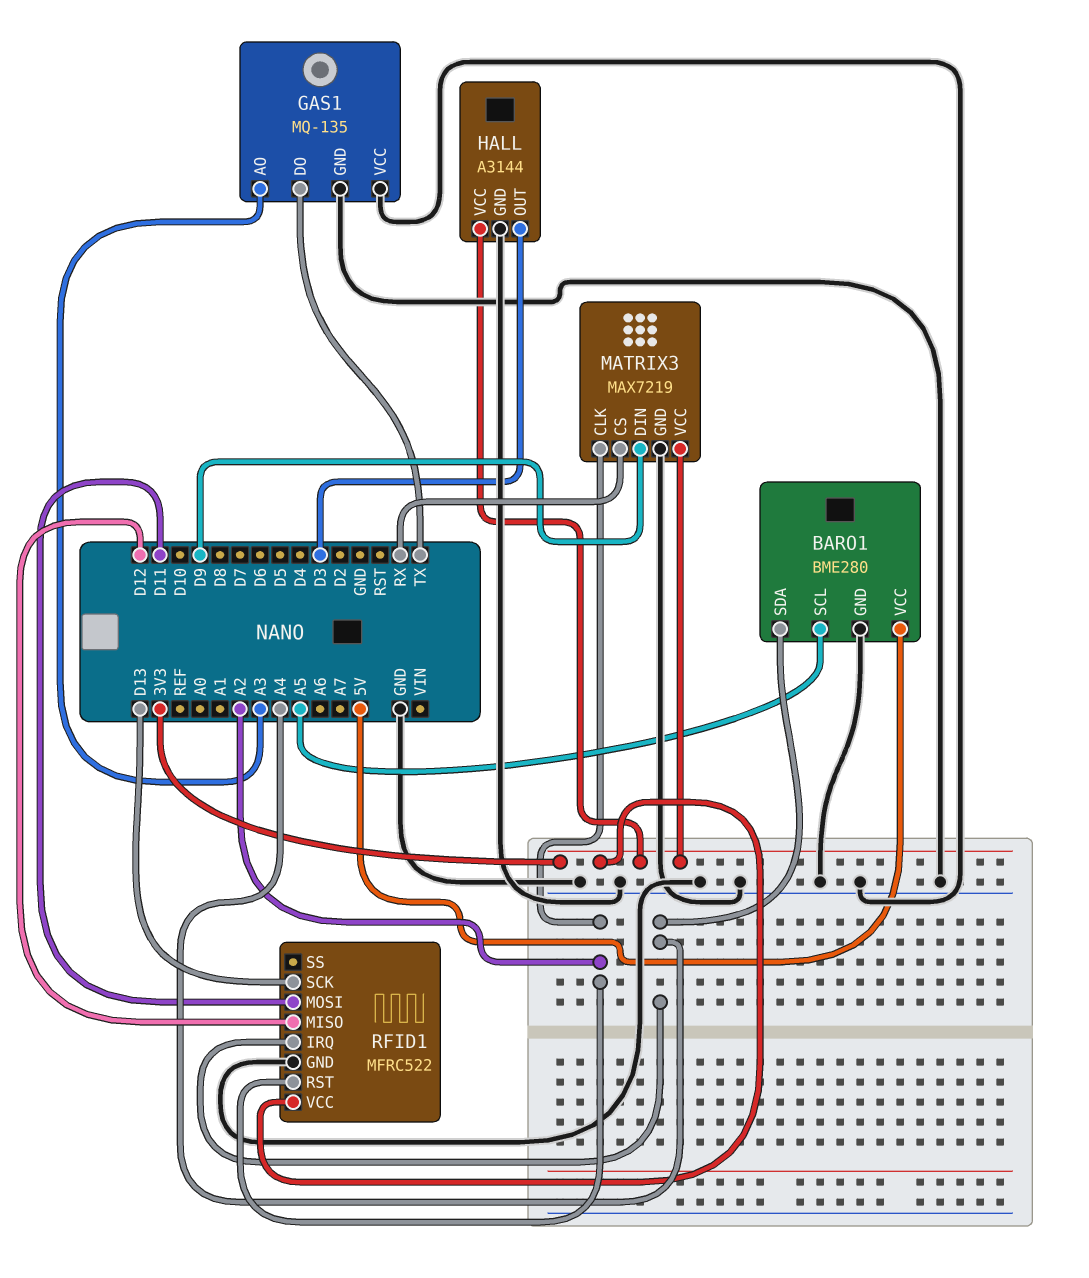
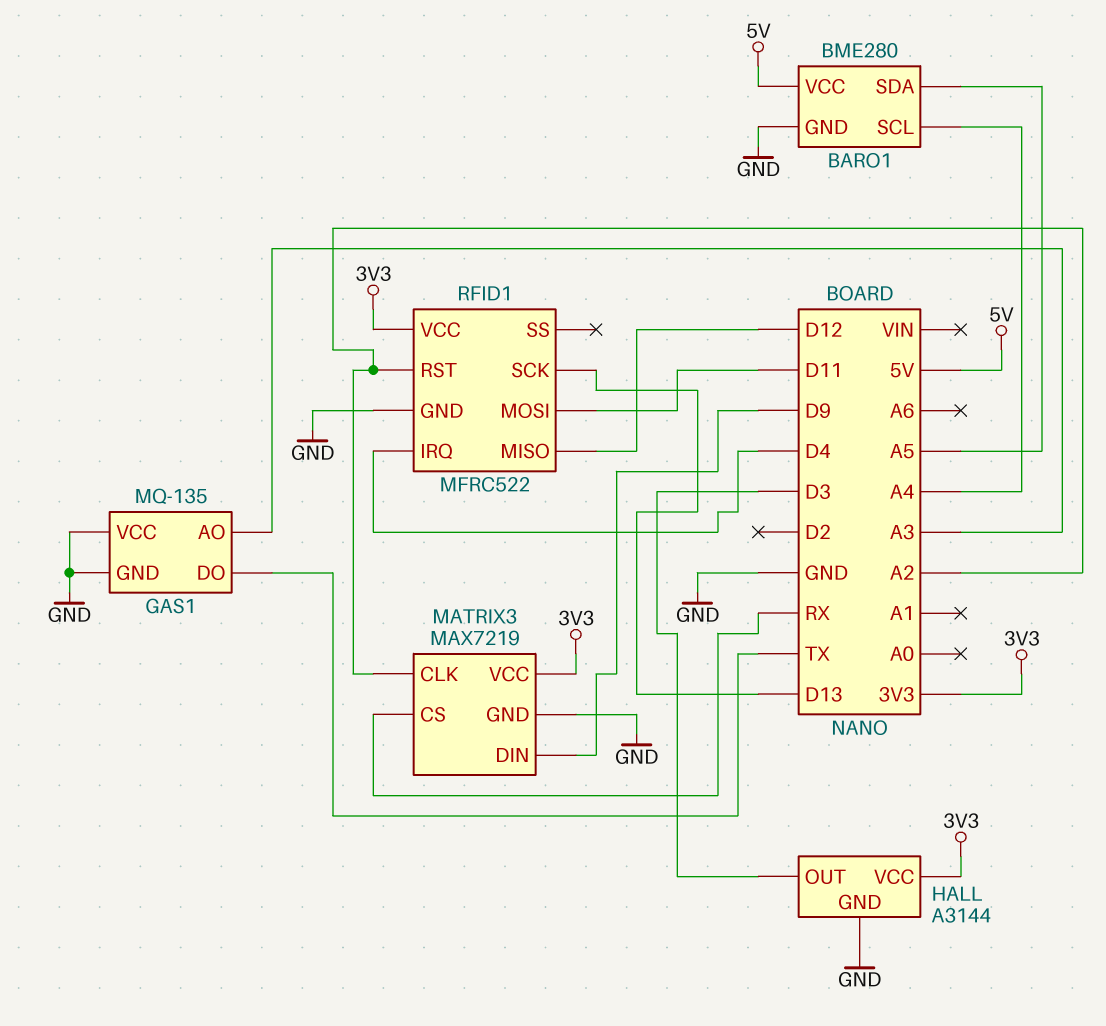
BARO1 pin SCL: A5 -> A4
BARO1 pin SDA: A4 -> A5
RFID1 pin IRQ: A4 -> D4

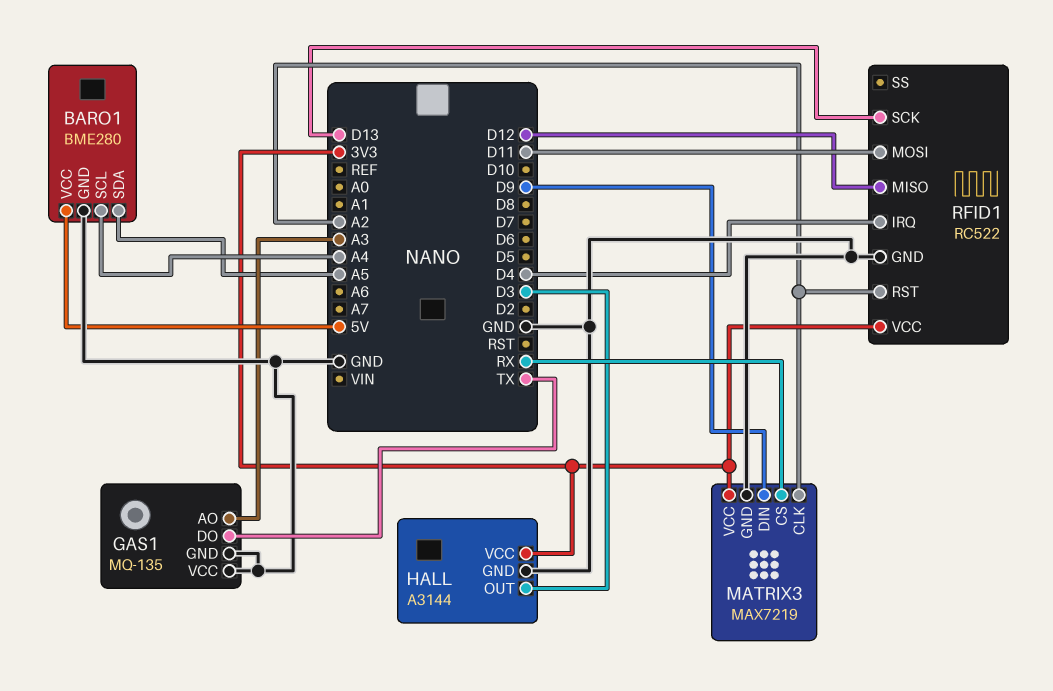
RFID1: MFRC522 -> RC522

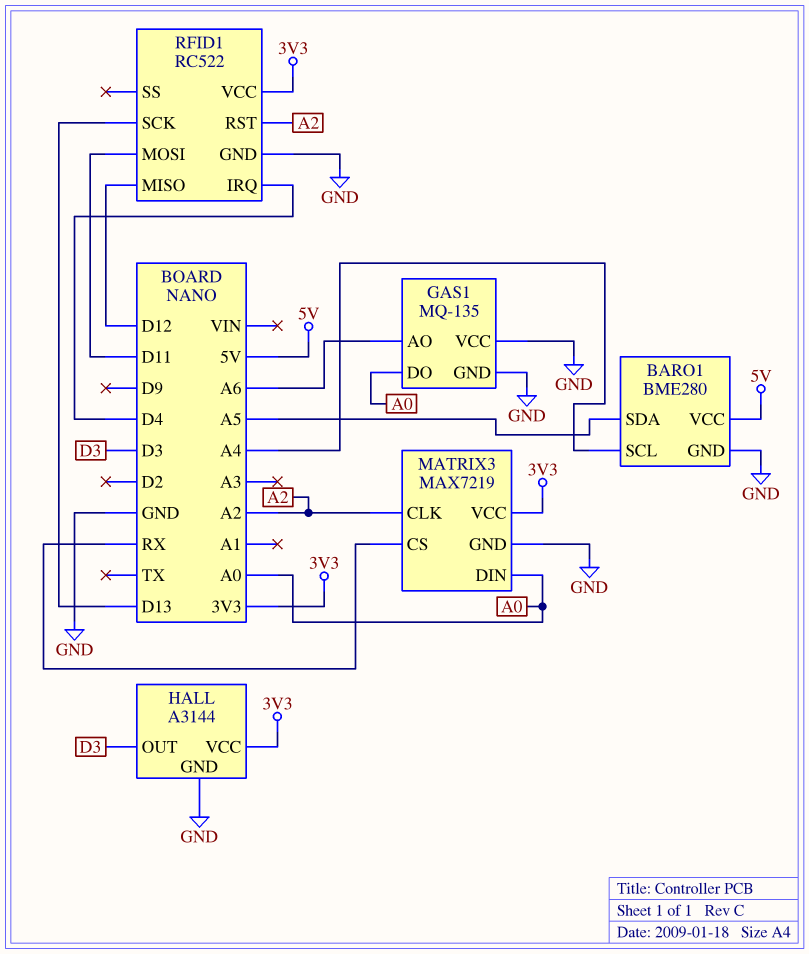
GAS1 pin AO: A3 -> A6
GAS1 pin DO: TX -> A0
MATRIX3 pin DIN: D9 -> A0

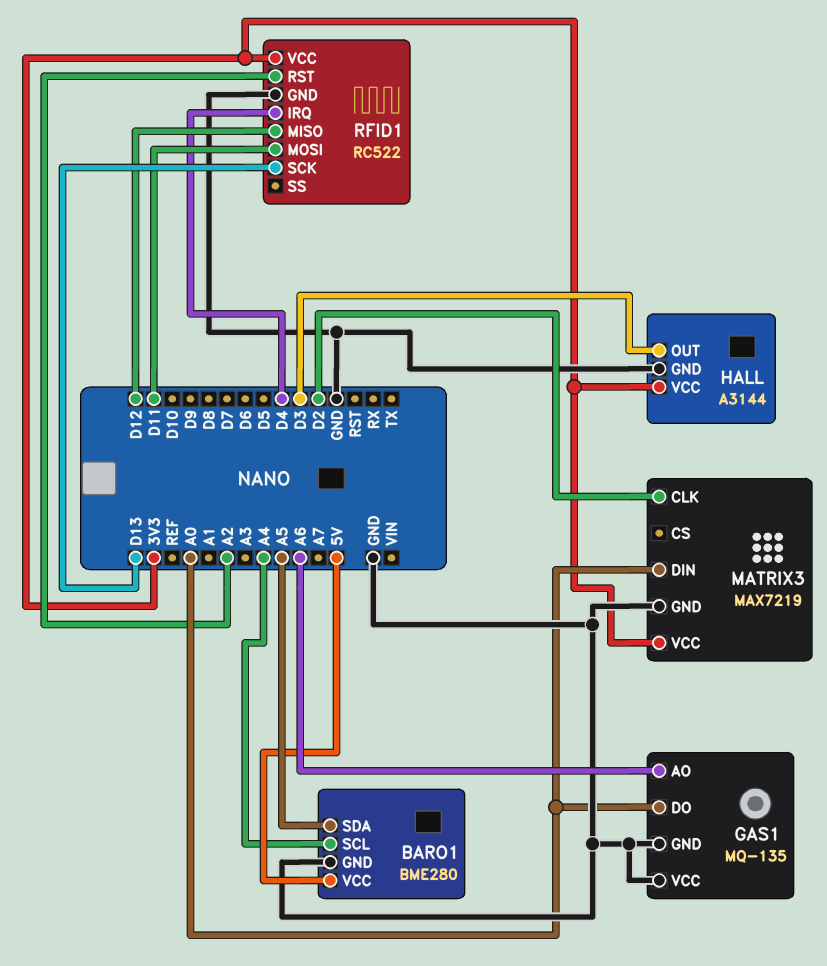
MATRIX3 pin CLK: A2 -> D2
MATRIX3 pin CS: RX -> none

